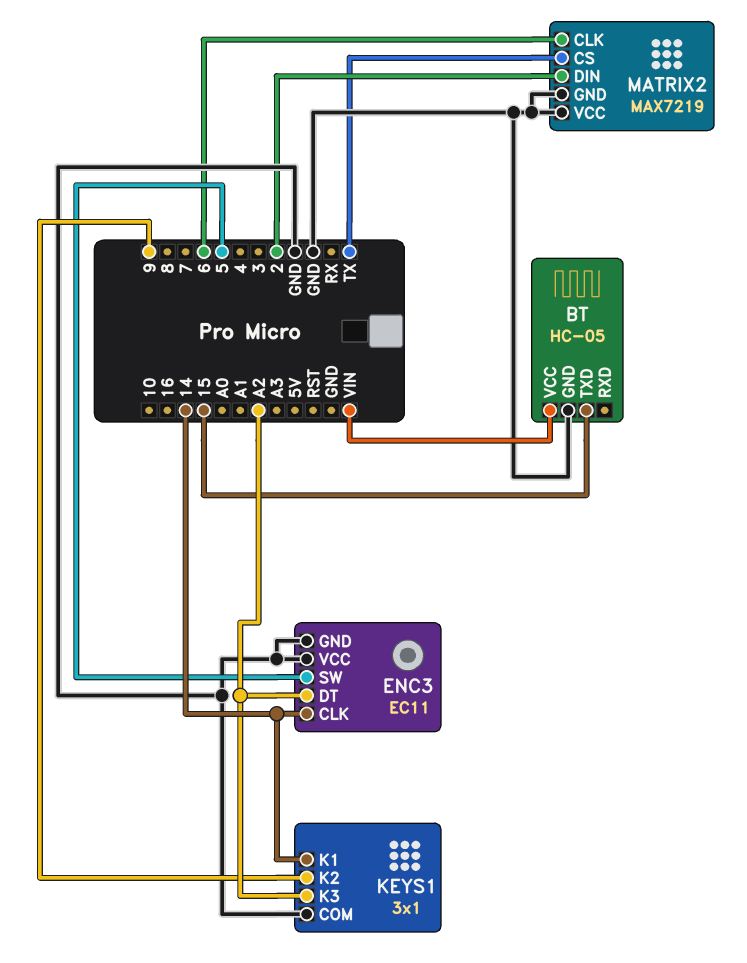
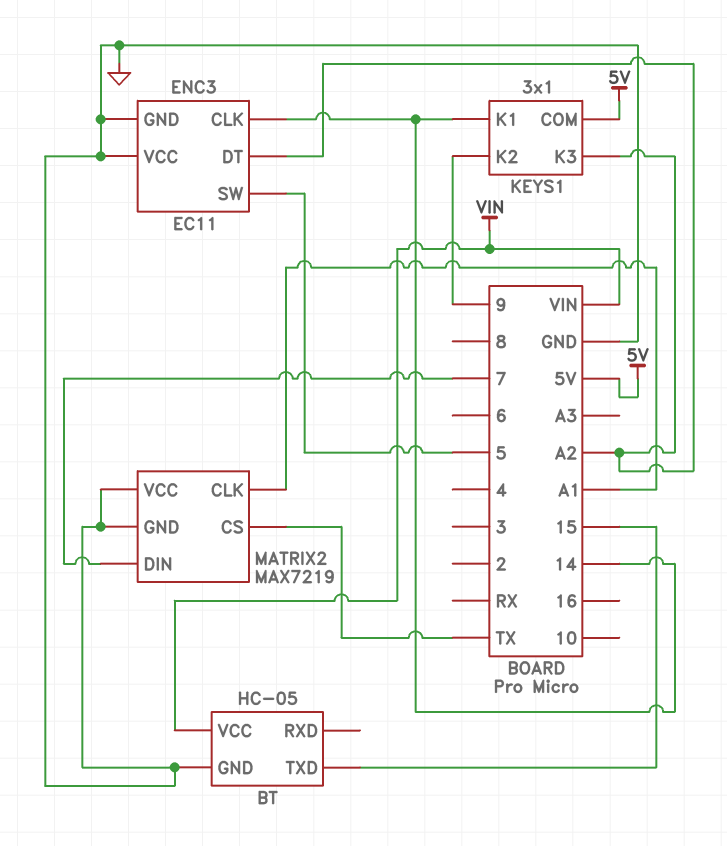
KEYS1 pin COM: GND -> 5V
MATRIX2 pin CLK: 6 -> A1
MATRIX2 pin DIN: 2 -> 7

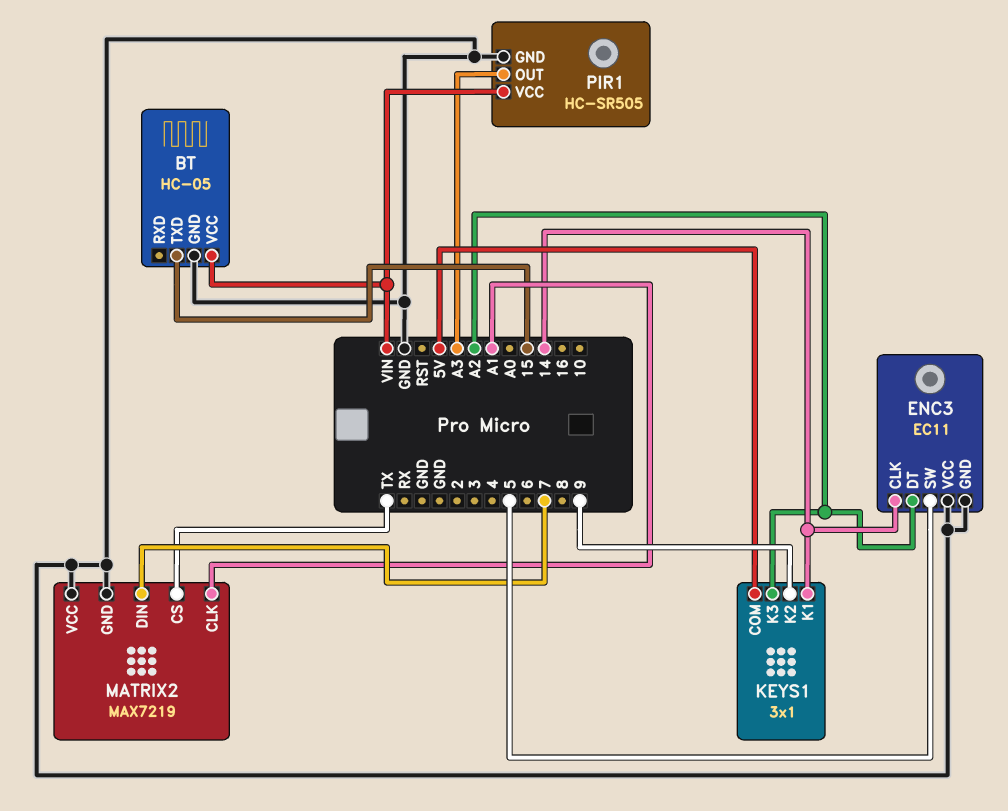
PIR1: none -> HC-SR505
PIR1 pin GND: none -> GND
PIR1 pin OUT: none -> A3
PIR1 pin VCC: none -> VIN

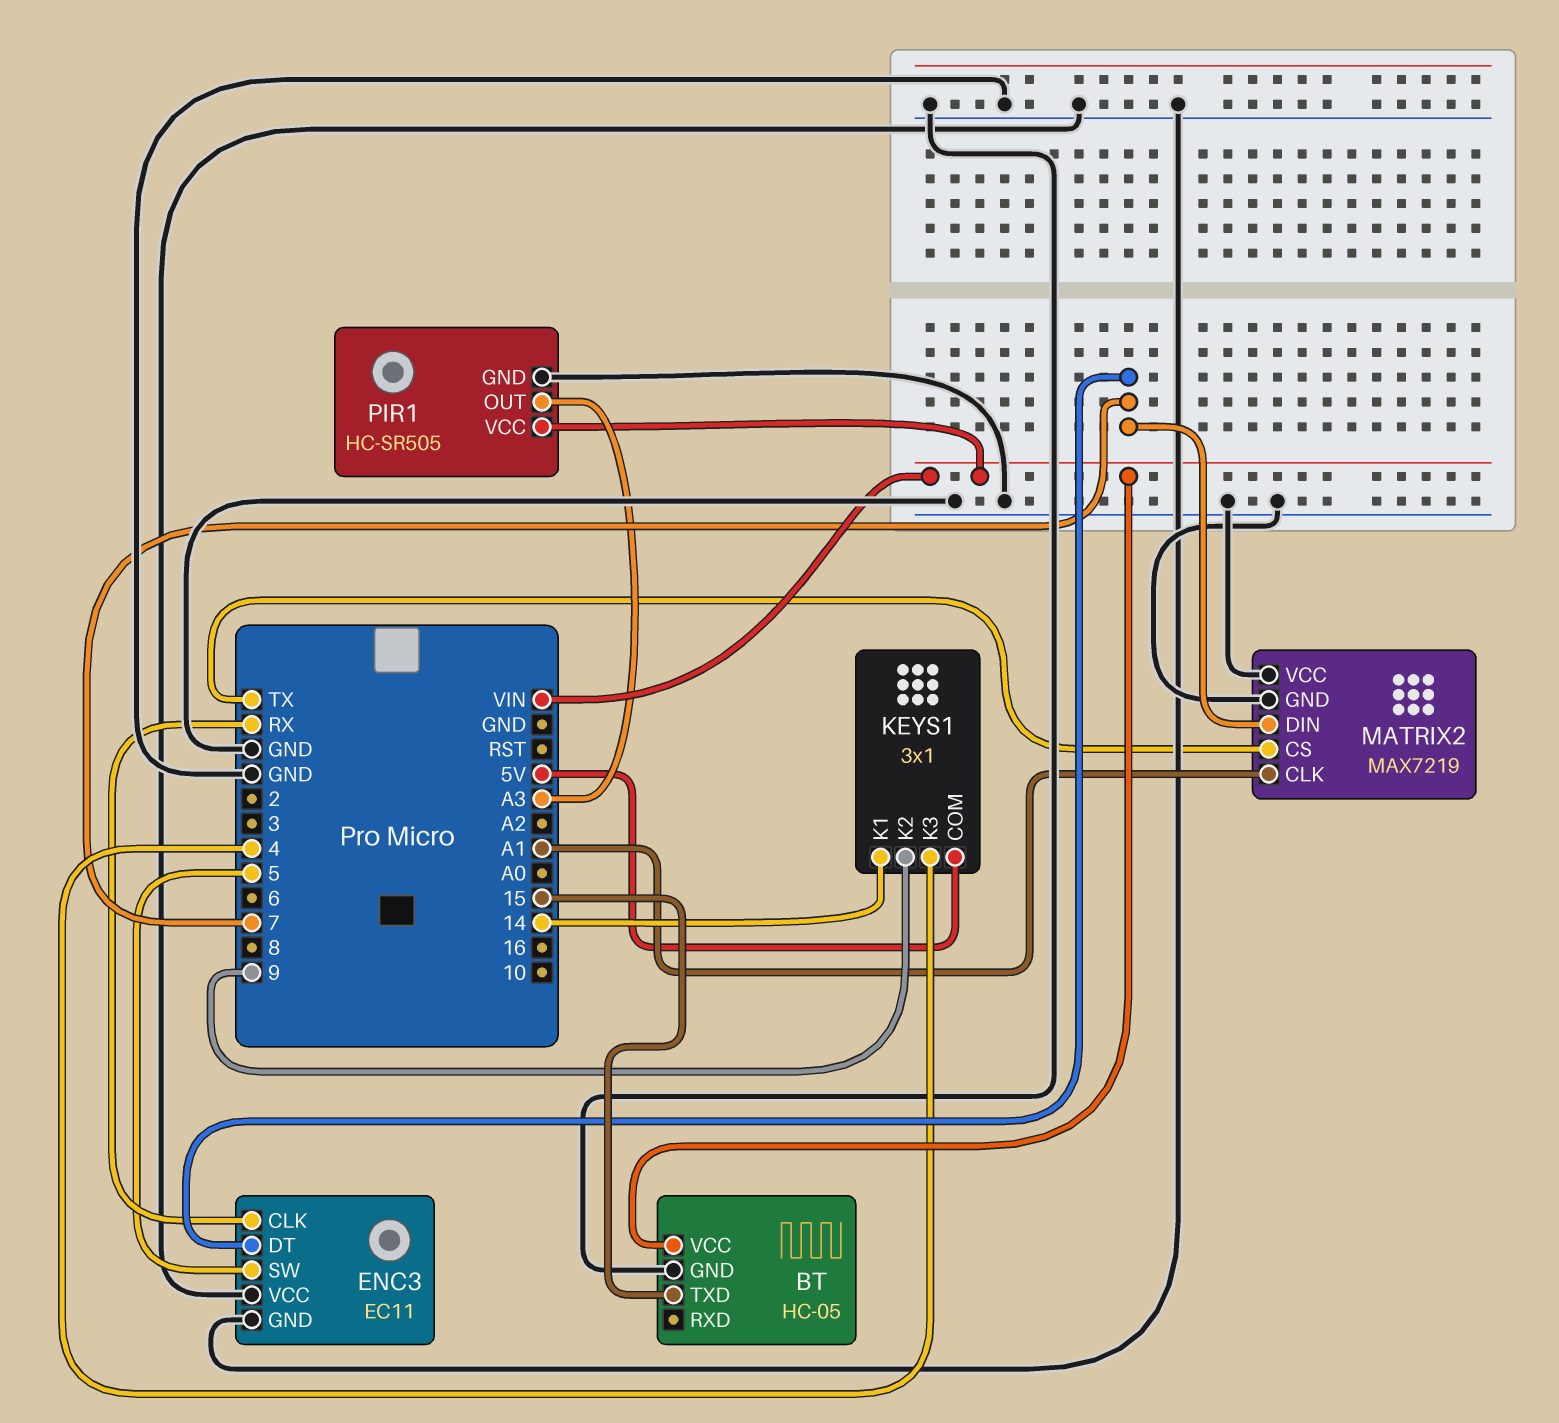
ENC3 pin CLK: 14 -> RX
ENC3 pin DT: A2 -> 7
KEYS1 pin K3: A2 -> 4

